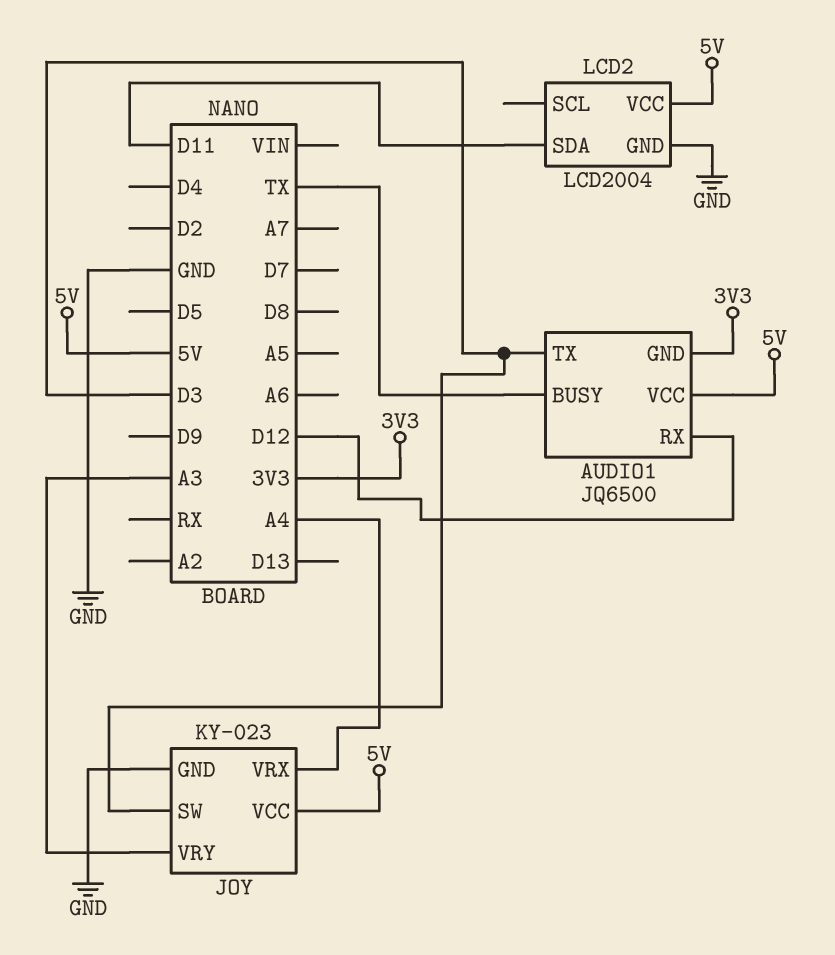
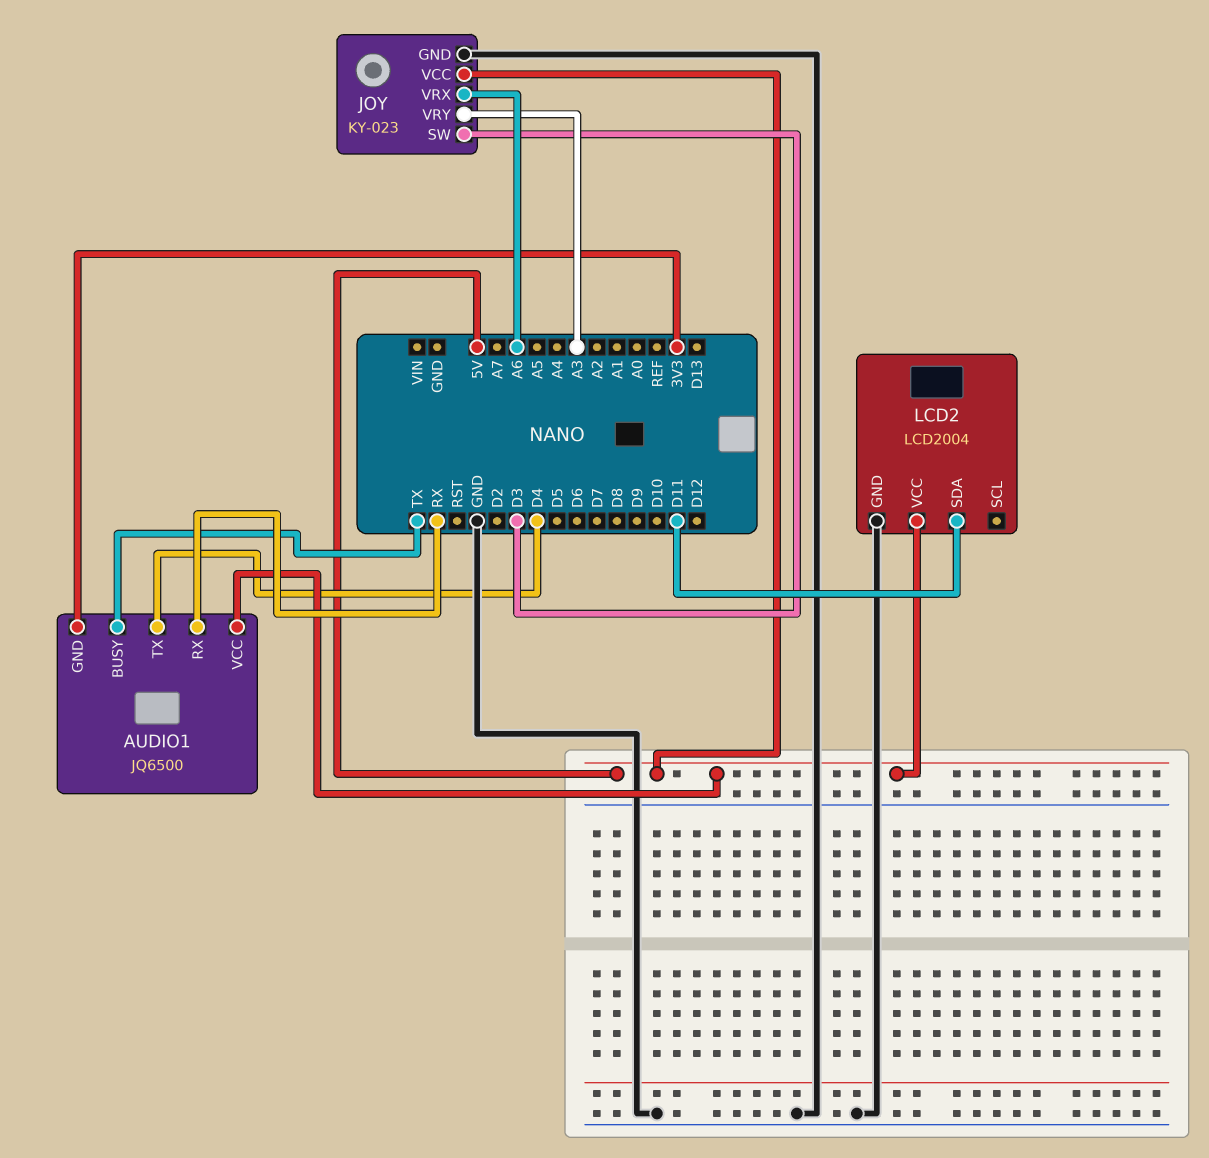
AUDIO1 pin RX: D12 -> RX
AUDIO1 pin TX: D3 -> D4
JOY pin VRX: A4 -> A6

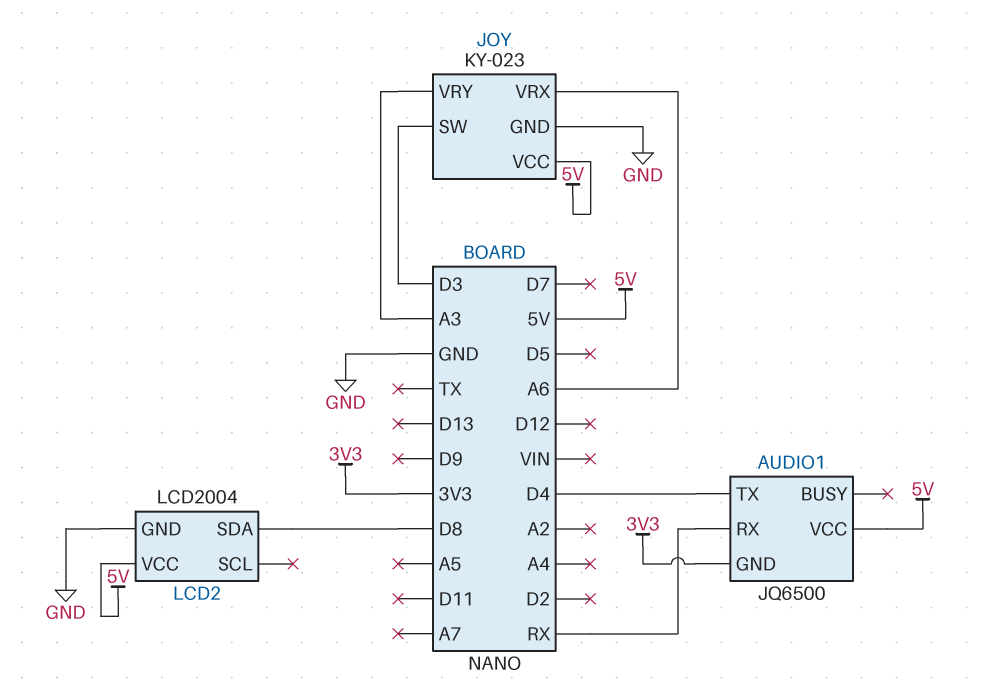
AUDIO1 pin BUSY: TX -> none
LCD2 pin SDA: D11 -> D8

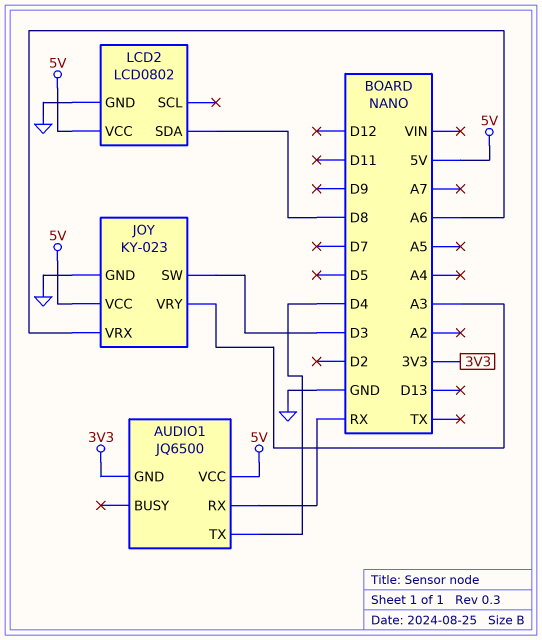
LCD2: LCD2004 -> LCD0802

